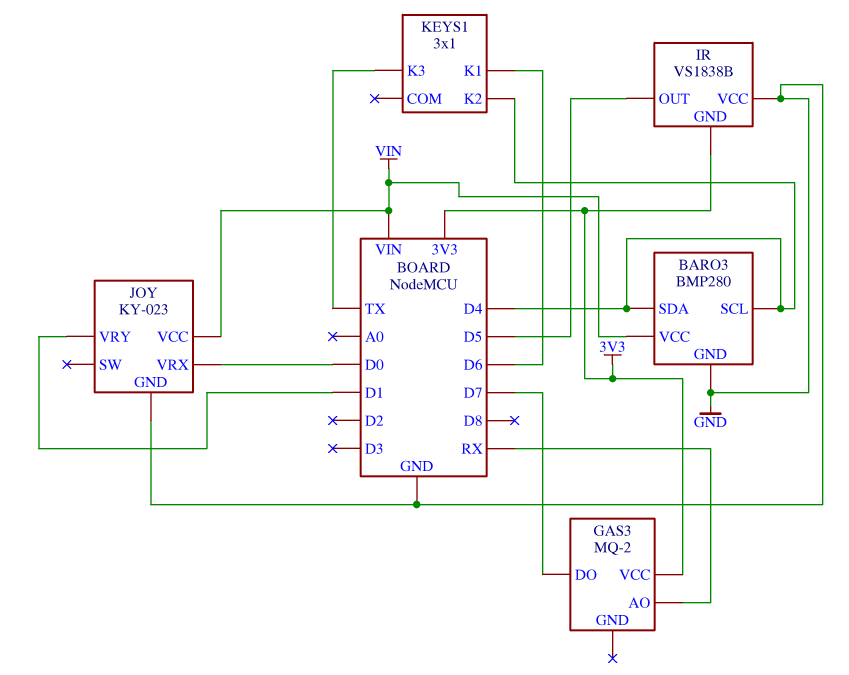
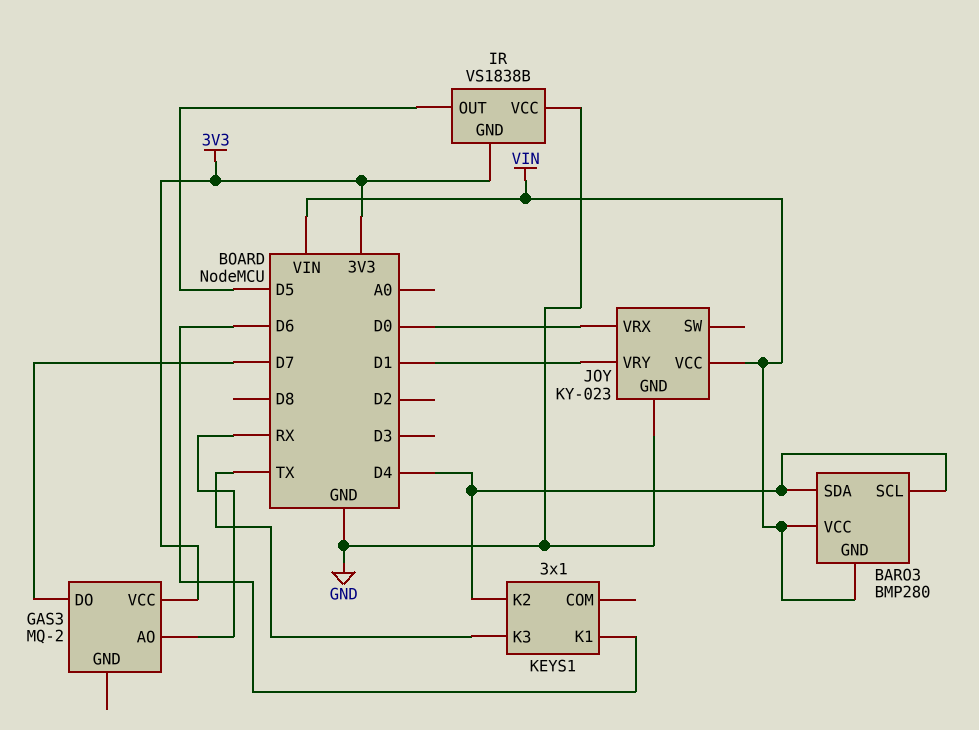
BARO3 pin GND: GND -> VIN

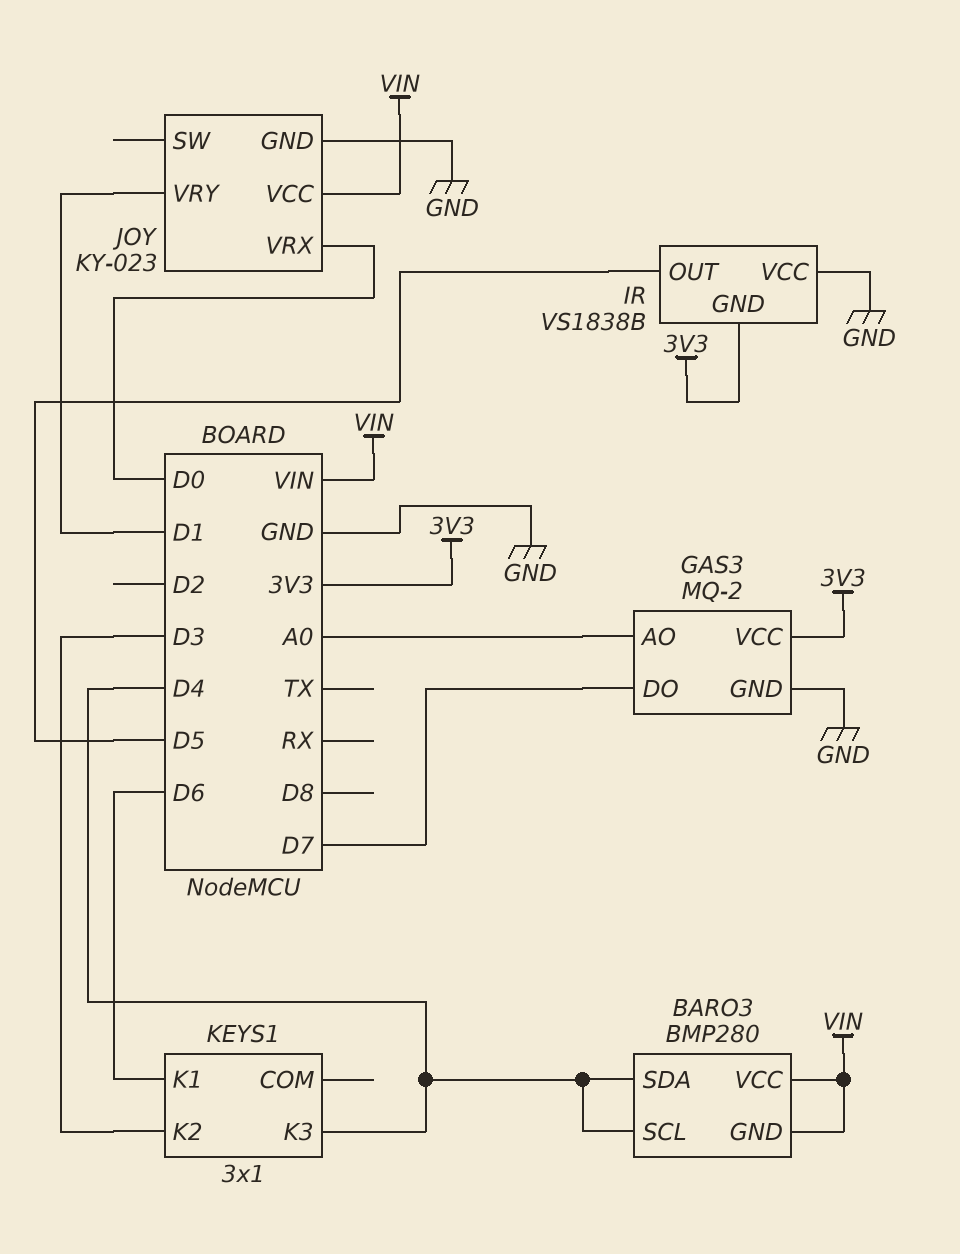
GAS3 pin AO: RX -> A0
GAS3 pin GND: none -> GND
KEYS1 pin K2: D4 -> D3
KEYS1 pin K3: TX -> D4

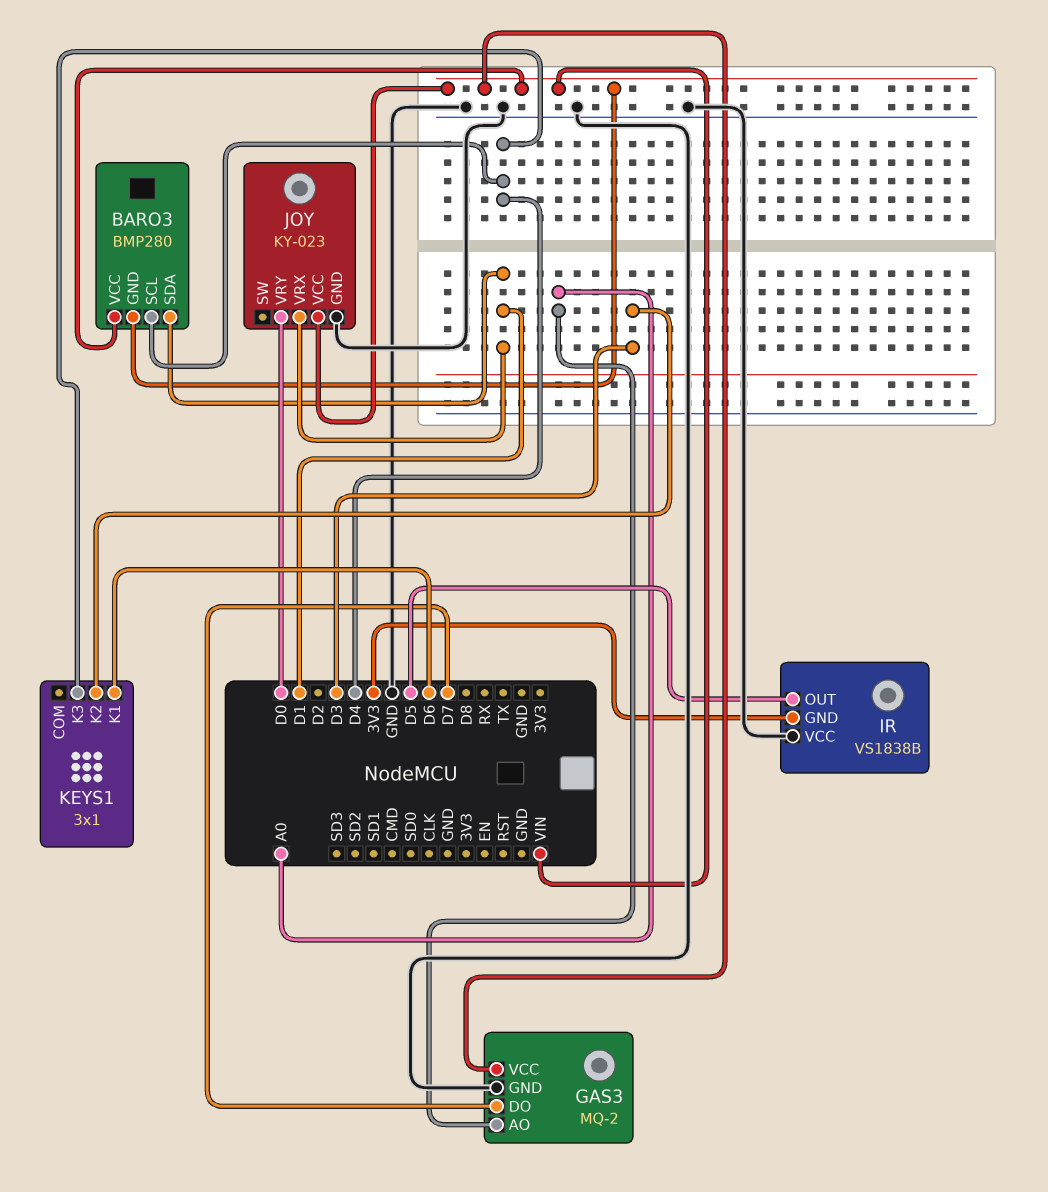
BARO3 pin SDA: D4 -> D1
GAS3 pin VCC: 3V3 -> VIN
JOY pin VRX: D0 -> D1
JOY pin VRY: D1 -> D0

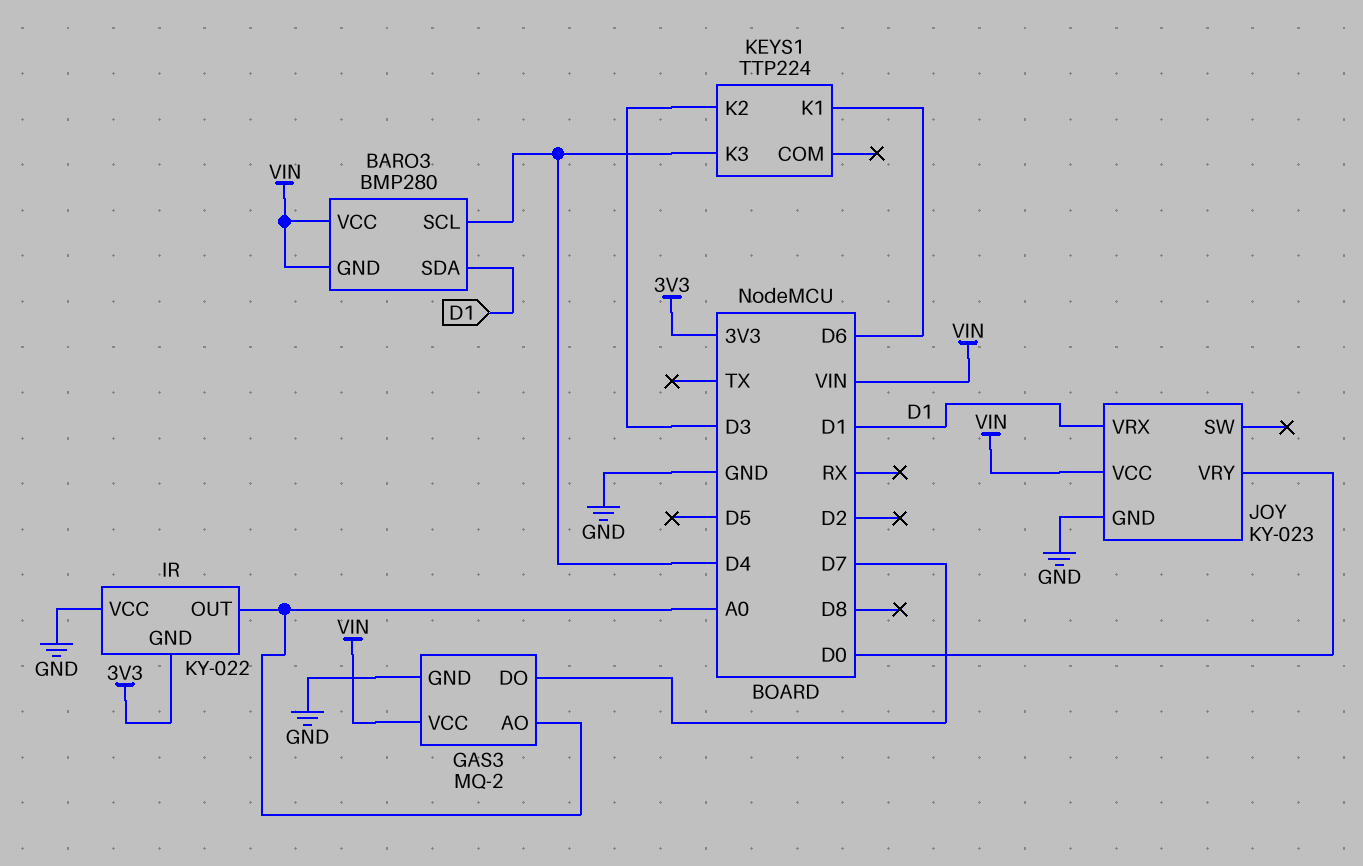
IR: VS1838B -> KY-022
IR pin OUT: D5 -> A0
KEYS1: 3x1 -> TTP224

